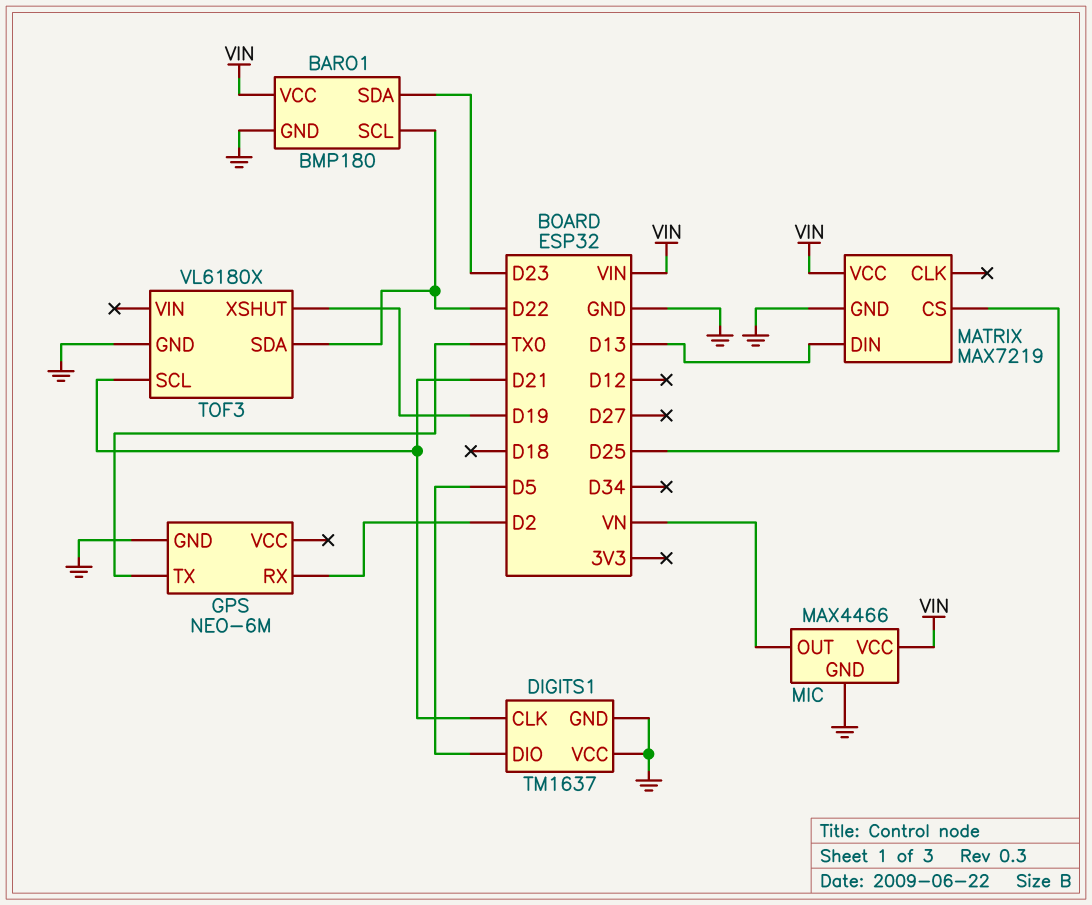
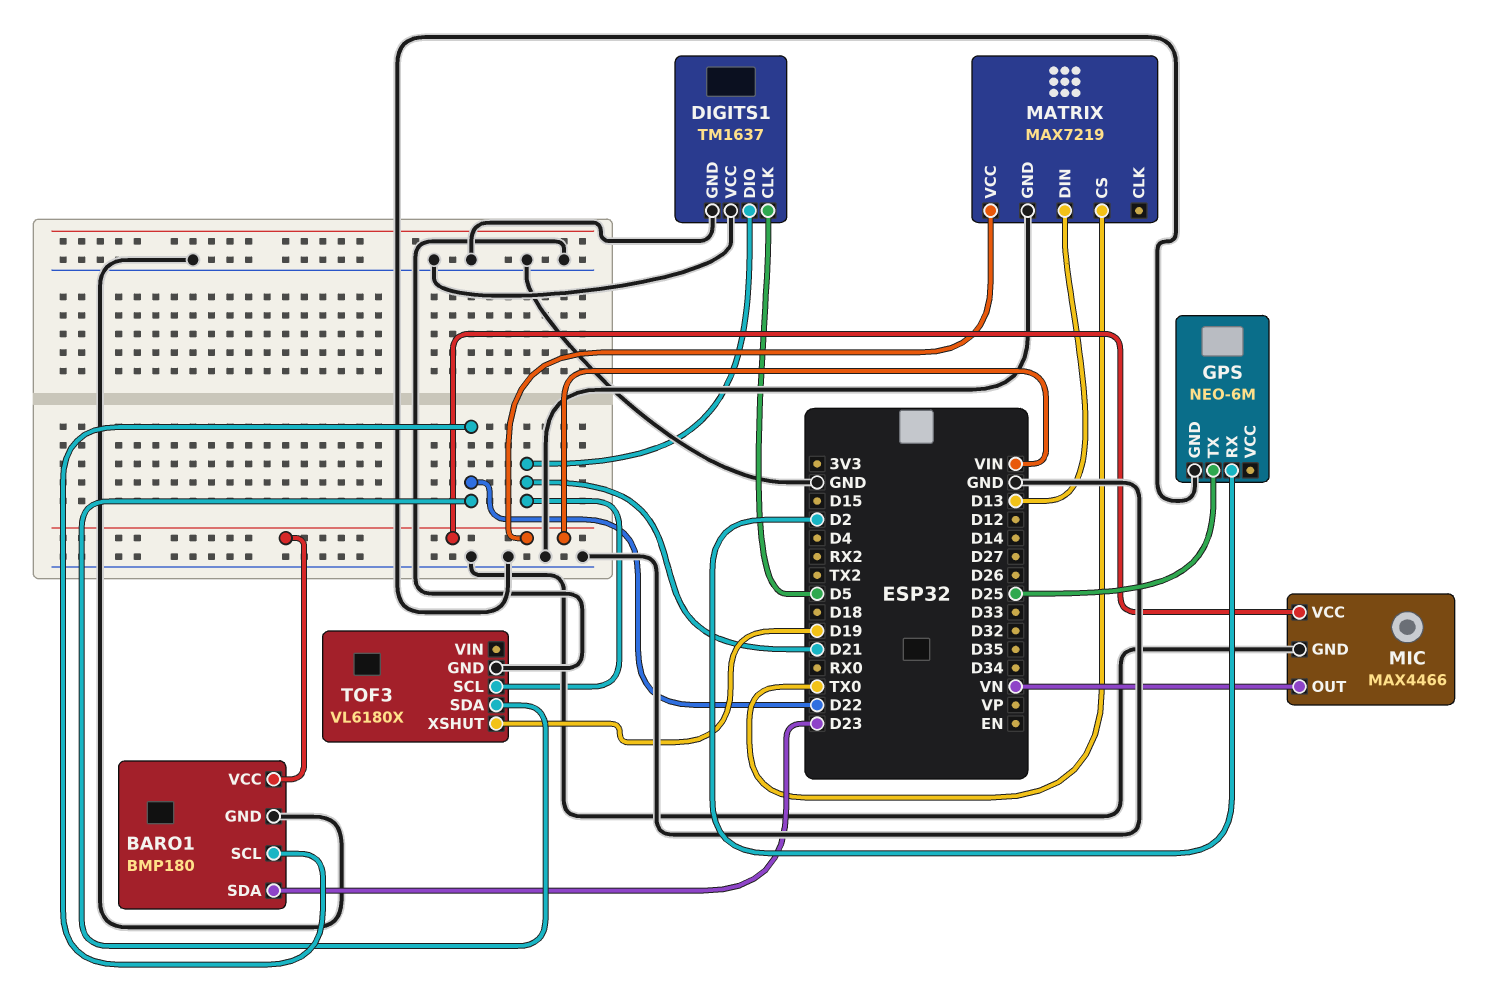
DIGITS1 pin CLK: D21 -> D5
DIGITS1 pin DIO: D5 -> D21
GPS pin TX: TX0 -> D25
MATRIX pin CS: D25 -> TX0

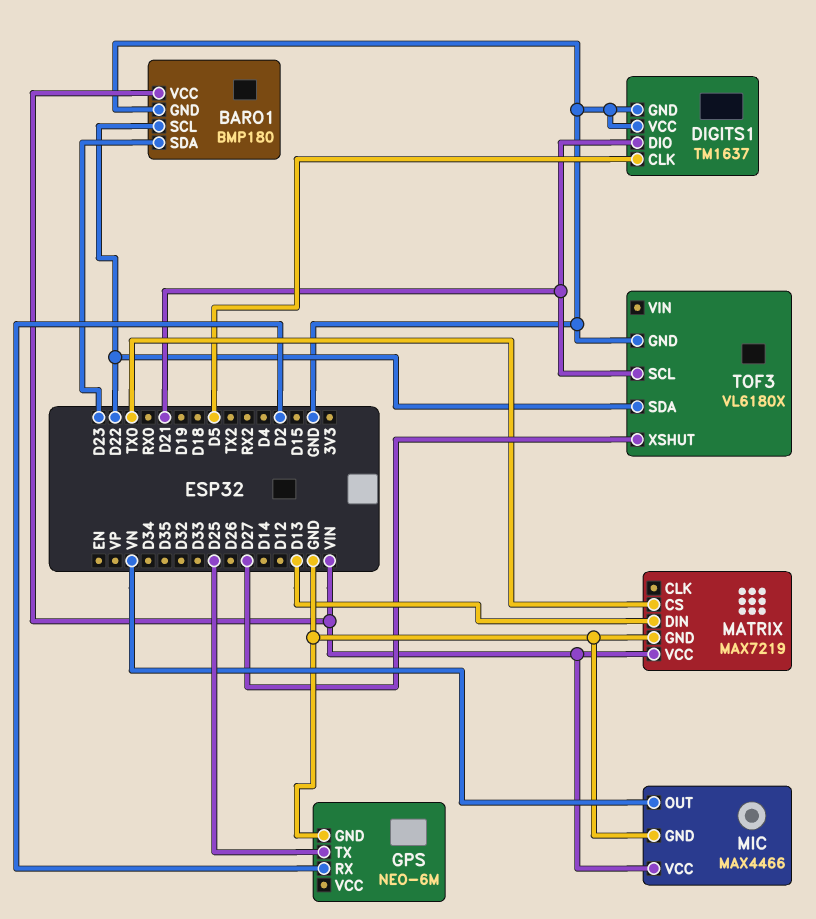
TOF3 pin XSHUT: D19 -> D27

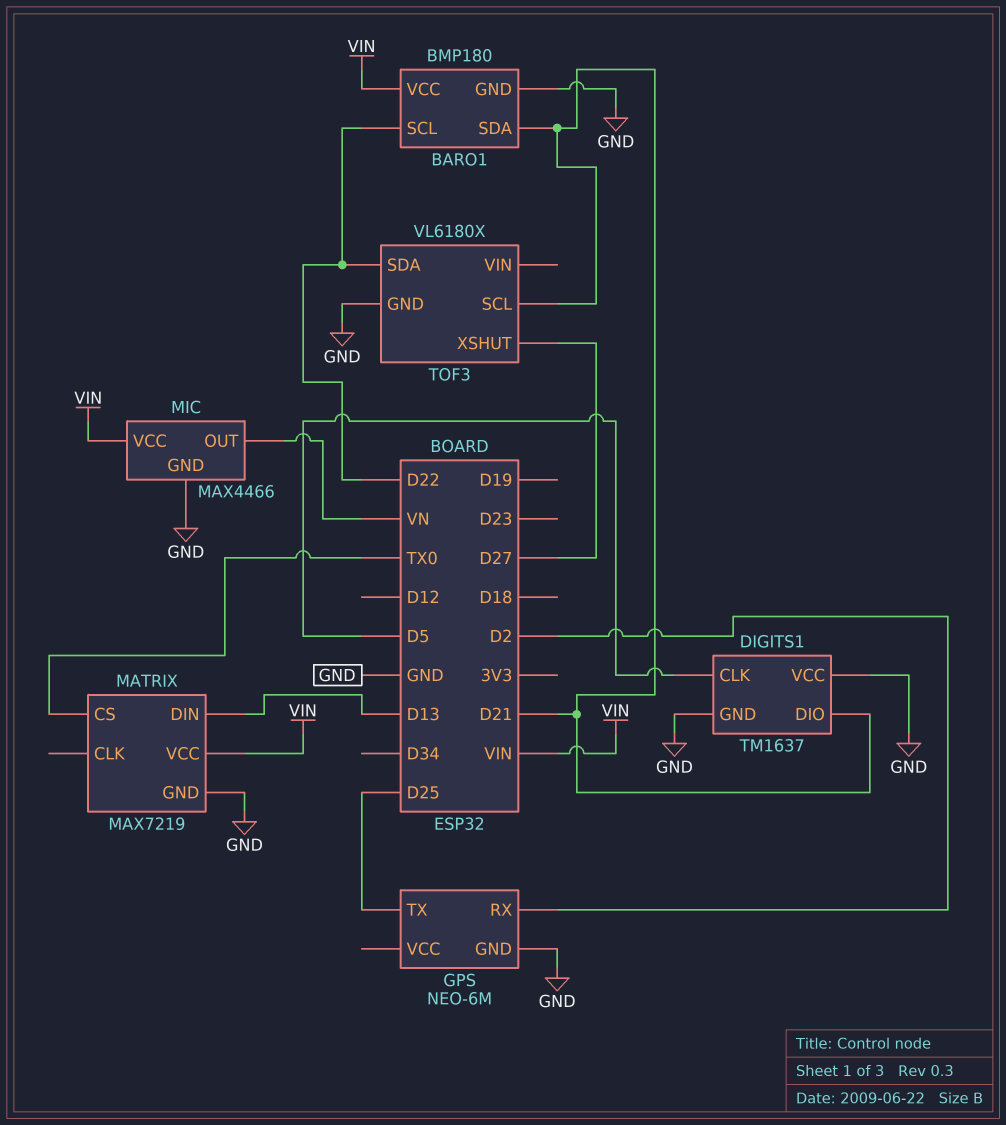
BARO1 pin SDA: D23 -> D21

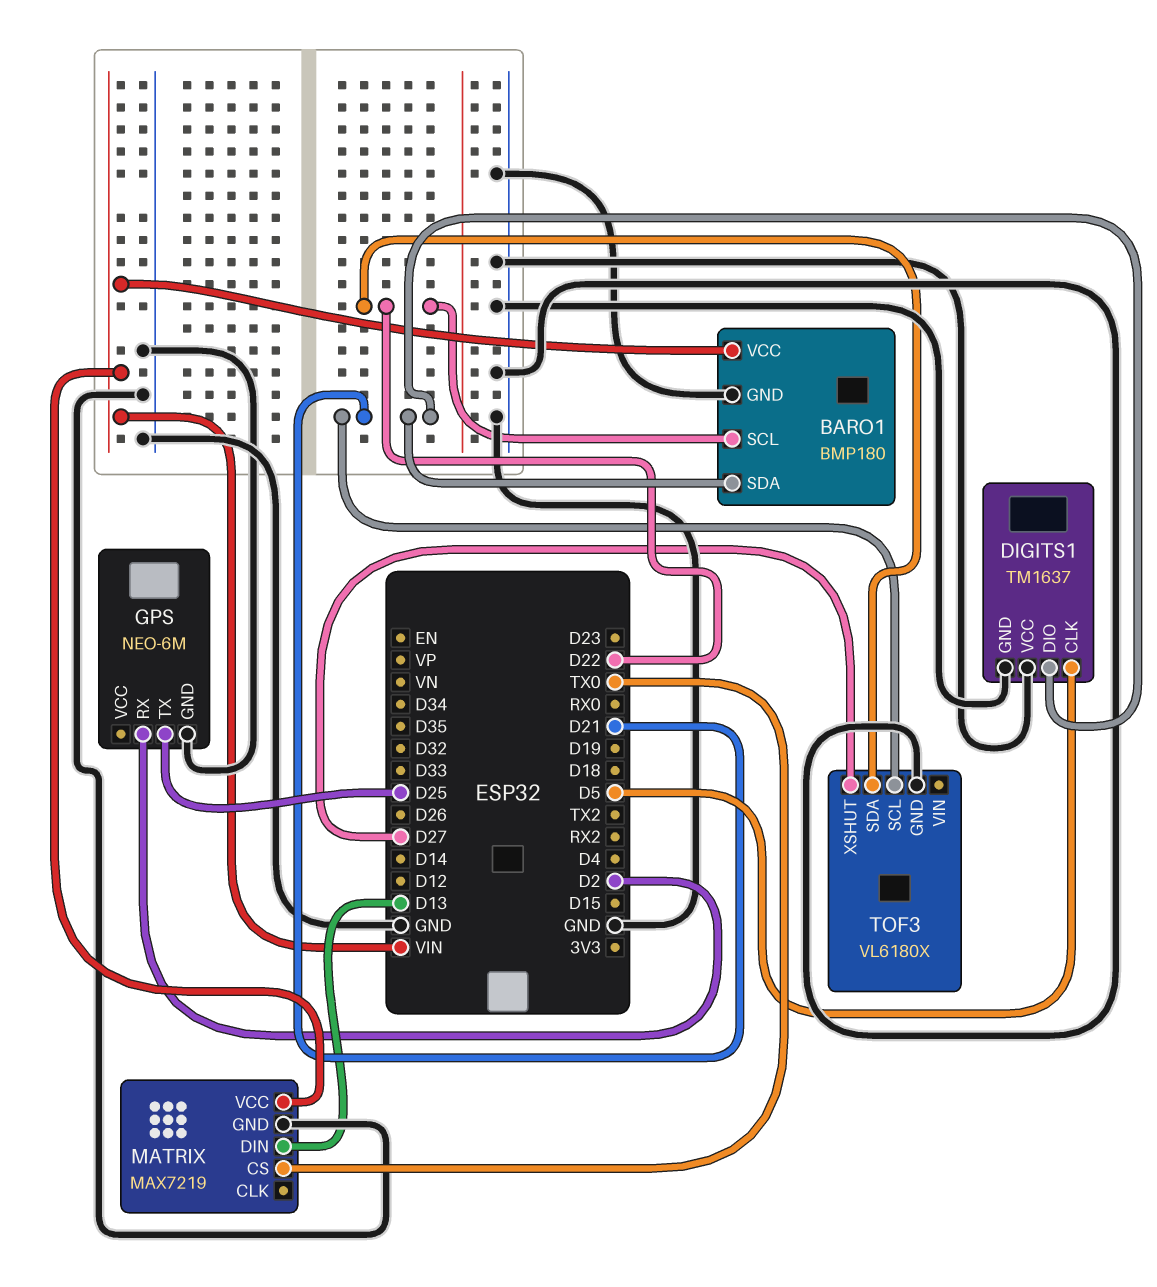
MIC: MAX4466 -> none
MIC pin GND: GND -> none
MIC pin OUT: VN -> none
MIC pin VCC: VIN -> none

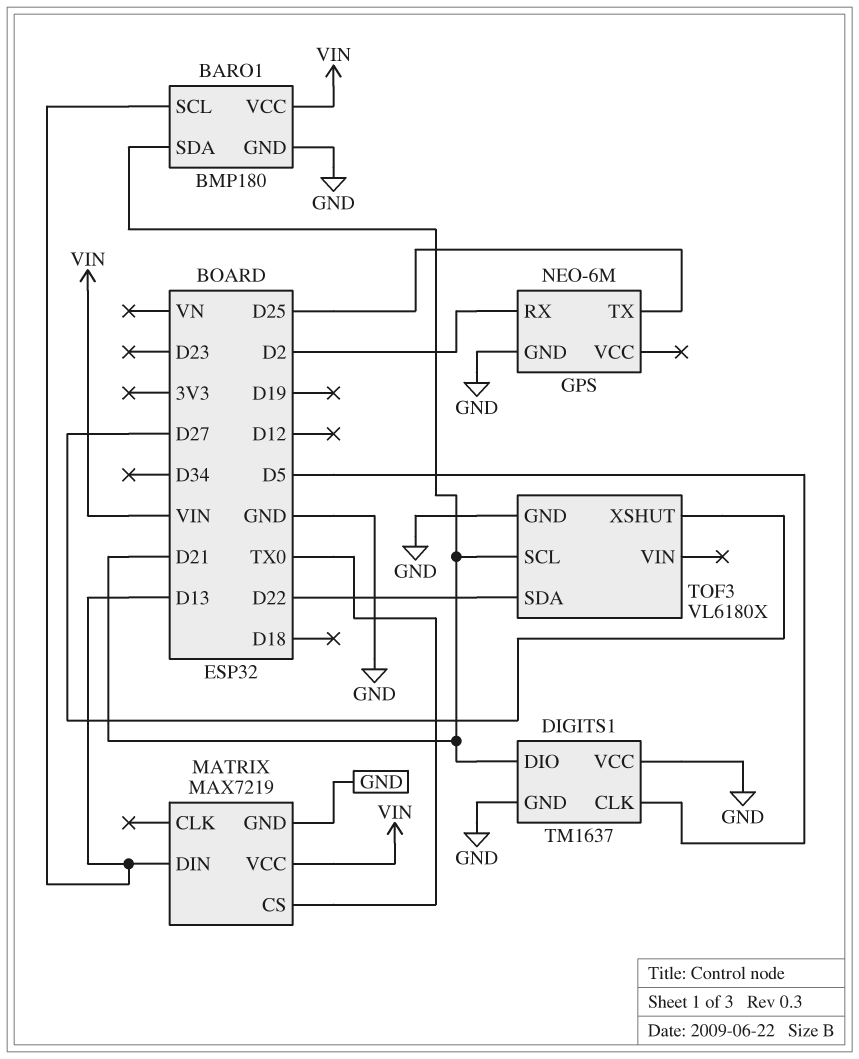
BARO1 pin SCL: D22 -> D13

